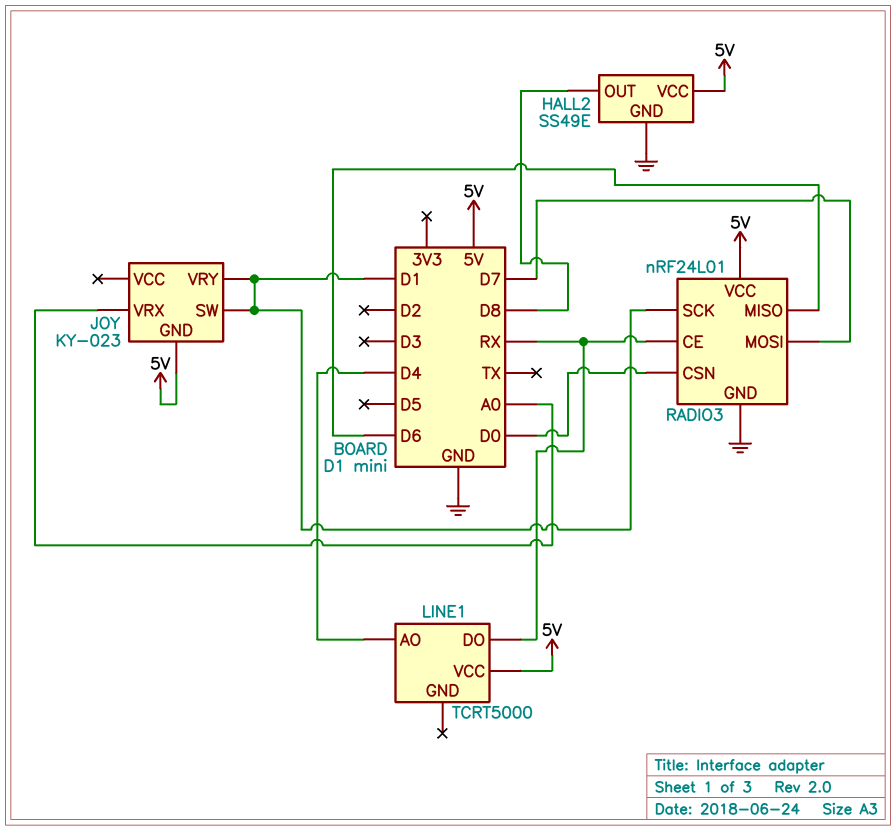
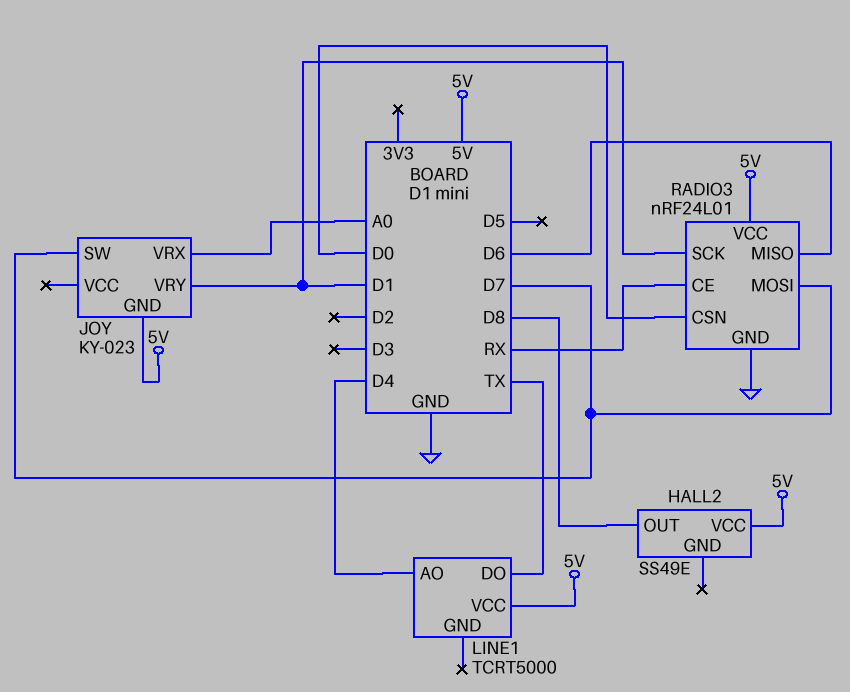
HALL2 pin GND: GND -> none
JOY pin SW: D1 -> D7
LINE1 pin DO: RX -> TX

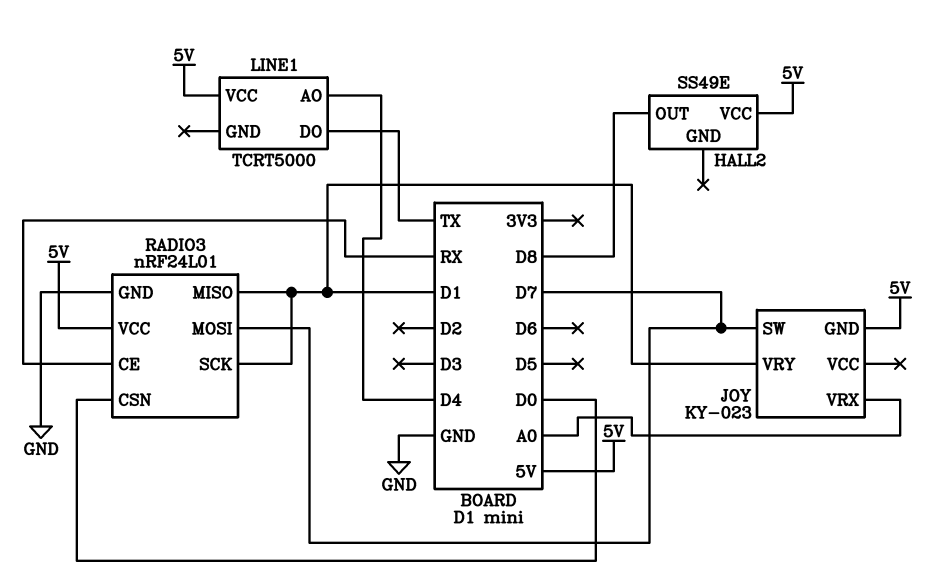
RADIO3 pin MISO: D6 -> D1

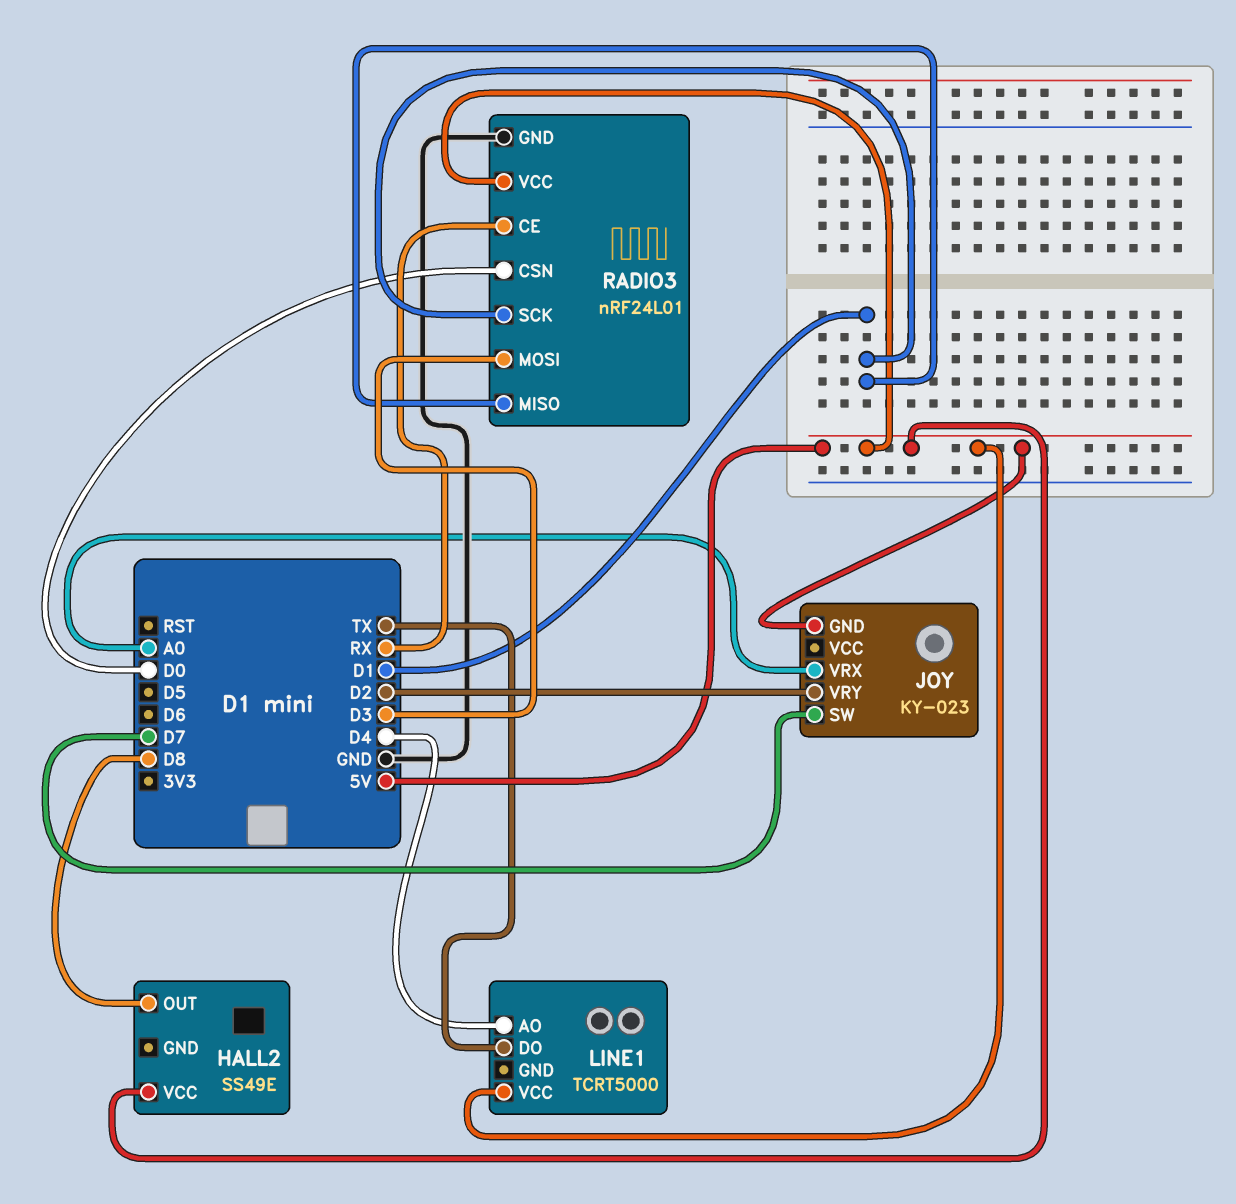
JOY pin VRY: D1 -> D2
RADIO3 pin MOSI: D7 -> D3

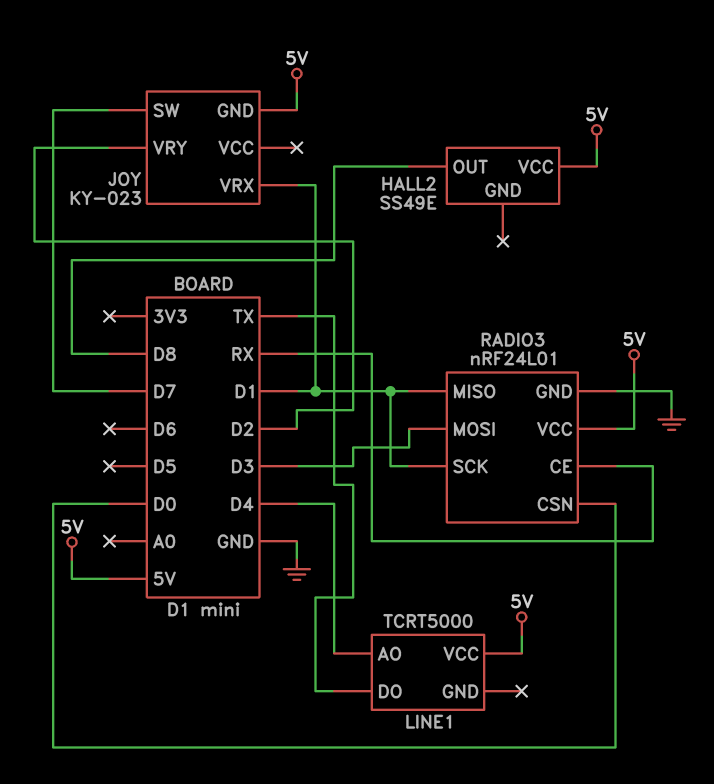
JOY pin VRX: A0 -> D1

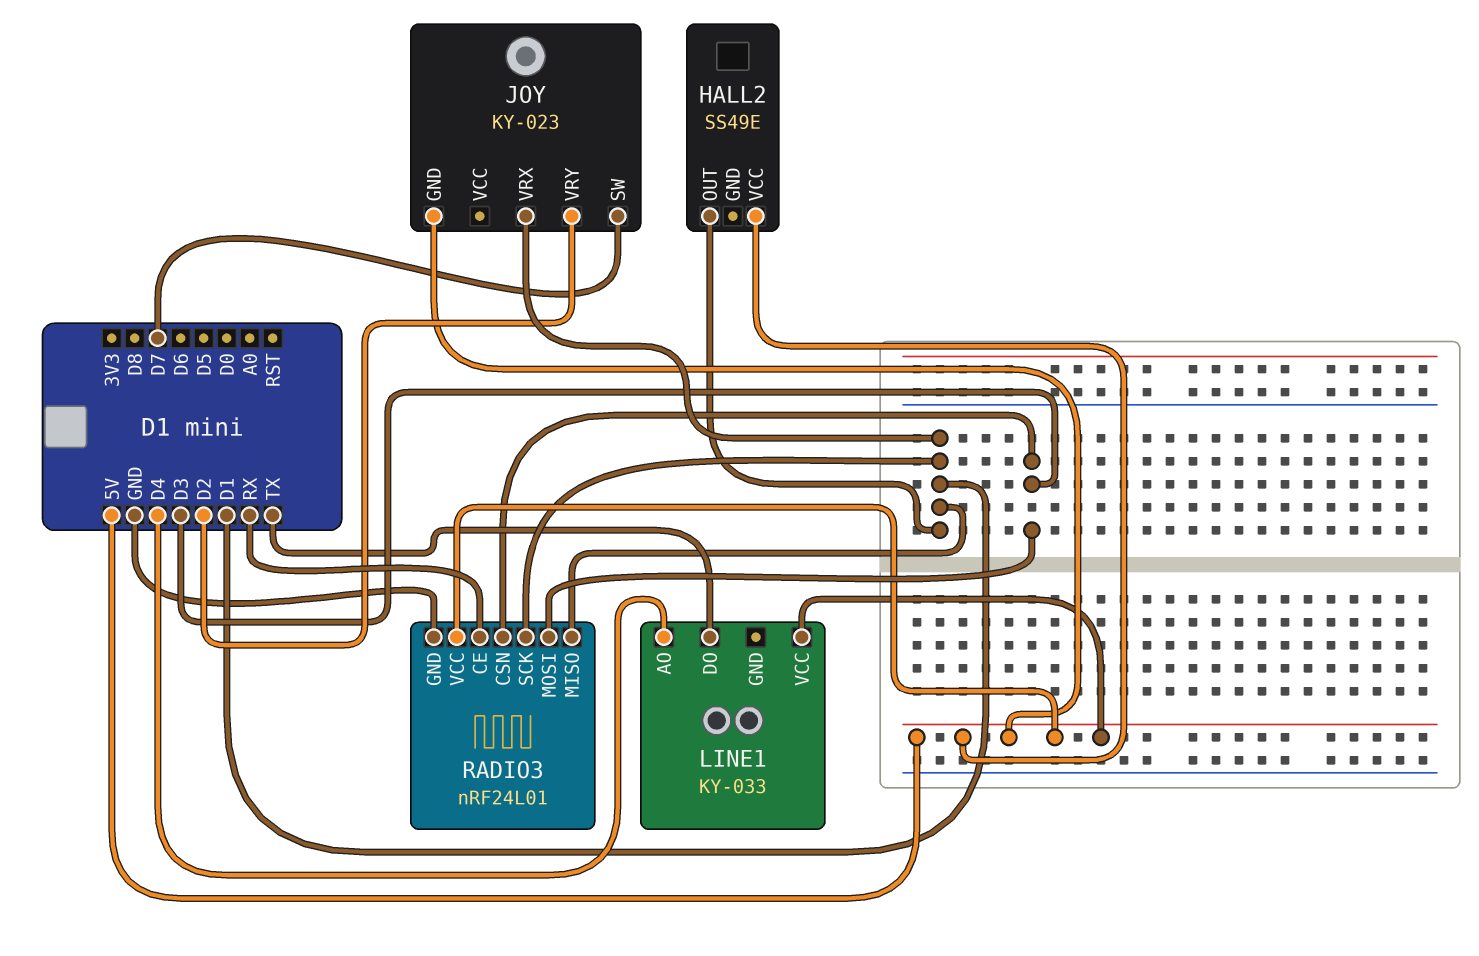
HALL2 pin OUT: D8 -> D1
LINE1: TCRT5000 -> KY-033
RADIO3 pin CSN: D0 -> D3

